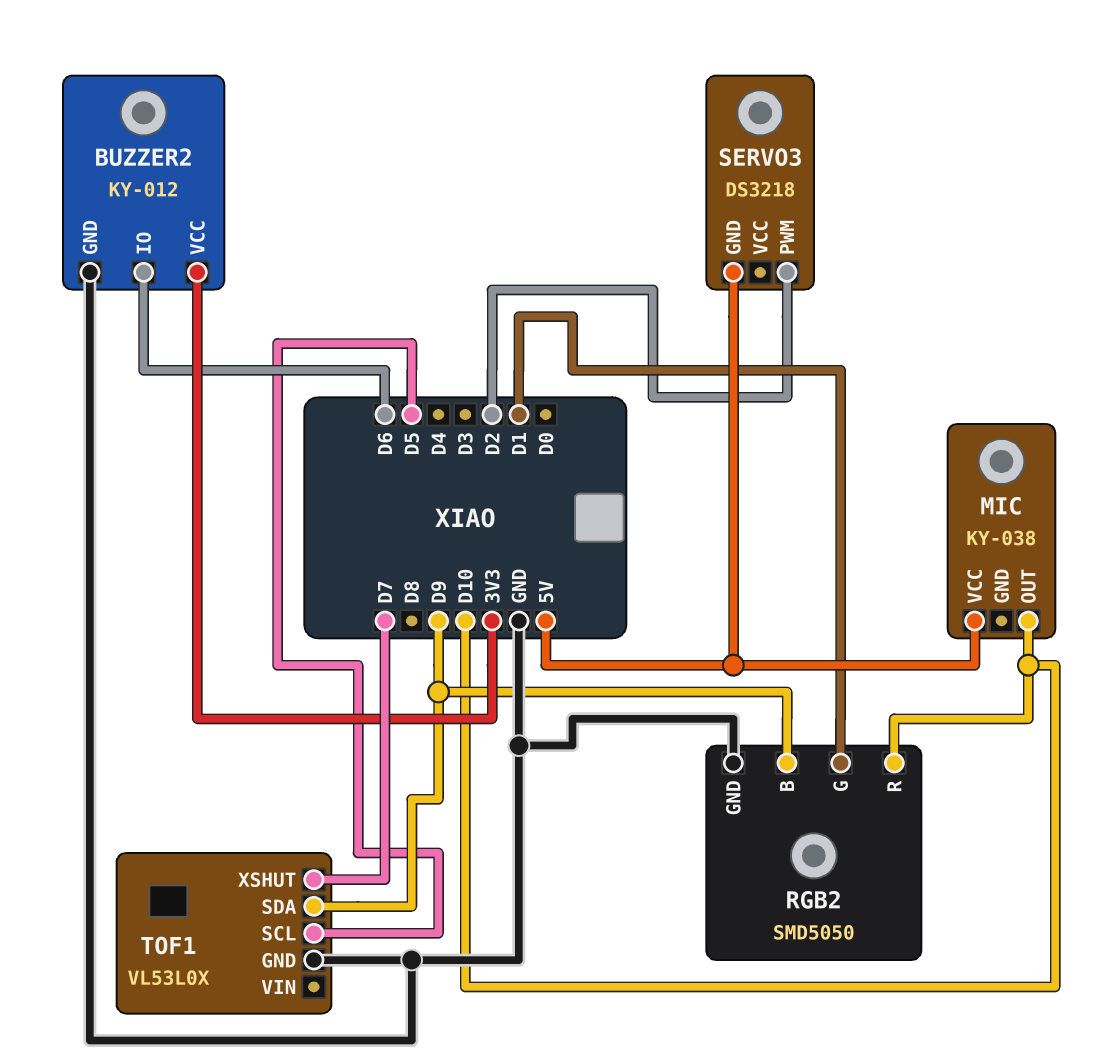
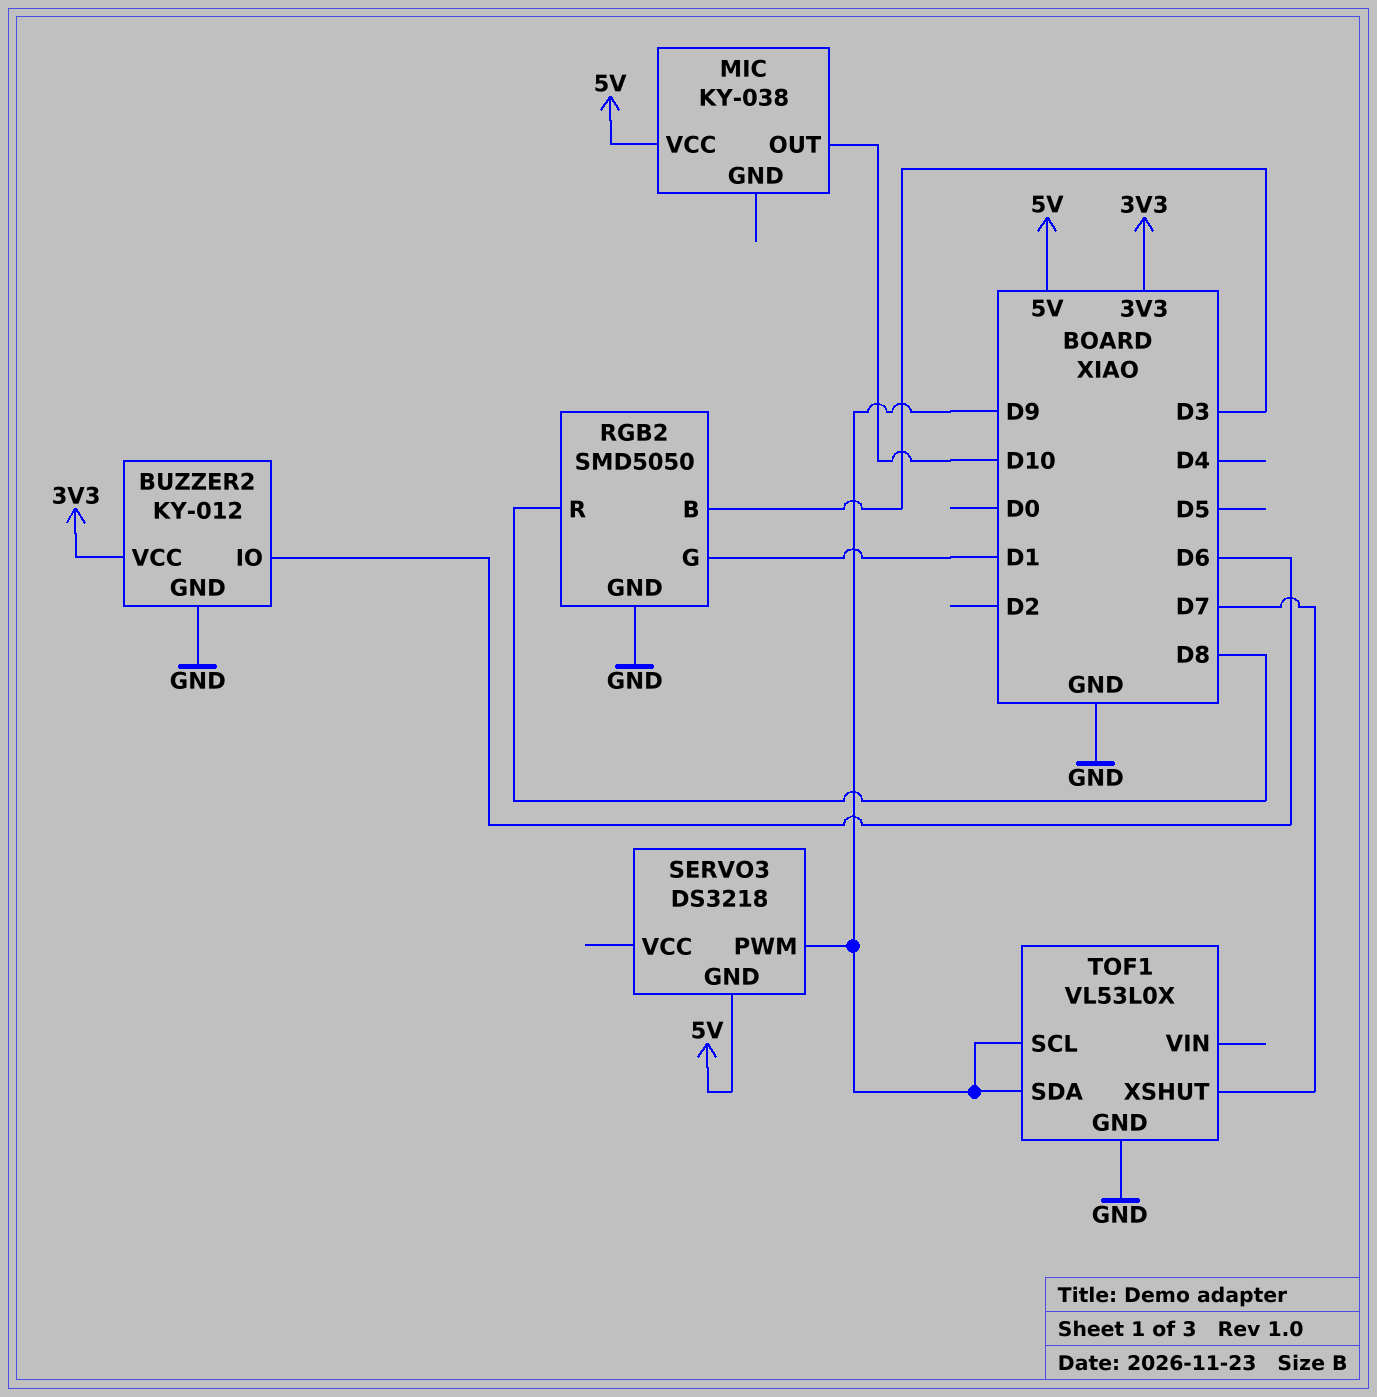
RGB2 pin B: D9 -> D3
RGB2 pin R: D10 -> D8
SERVO3 pin PWM: D2 -> D9
TOF1 pin SCL: D5 -> D9

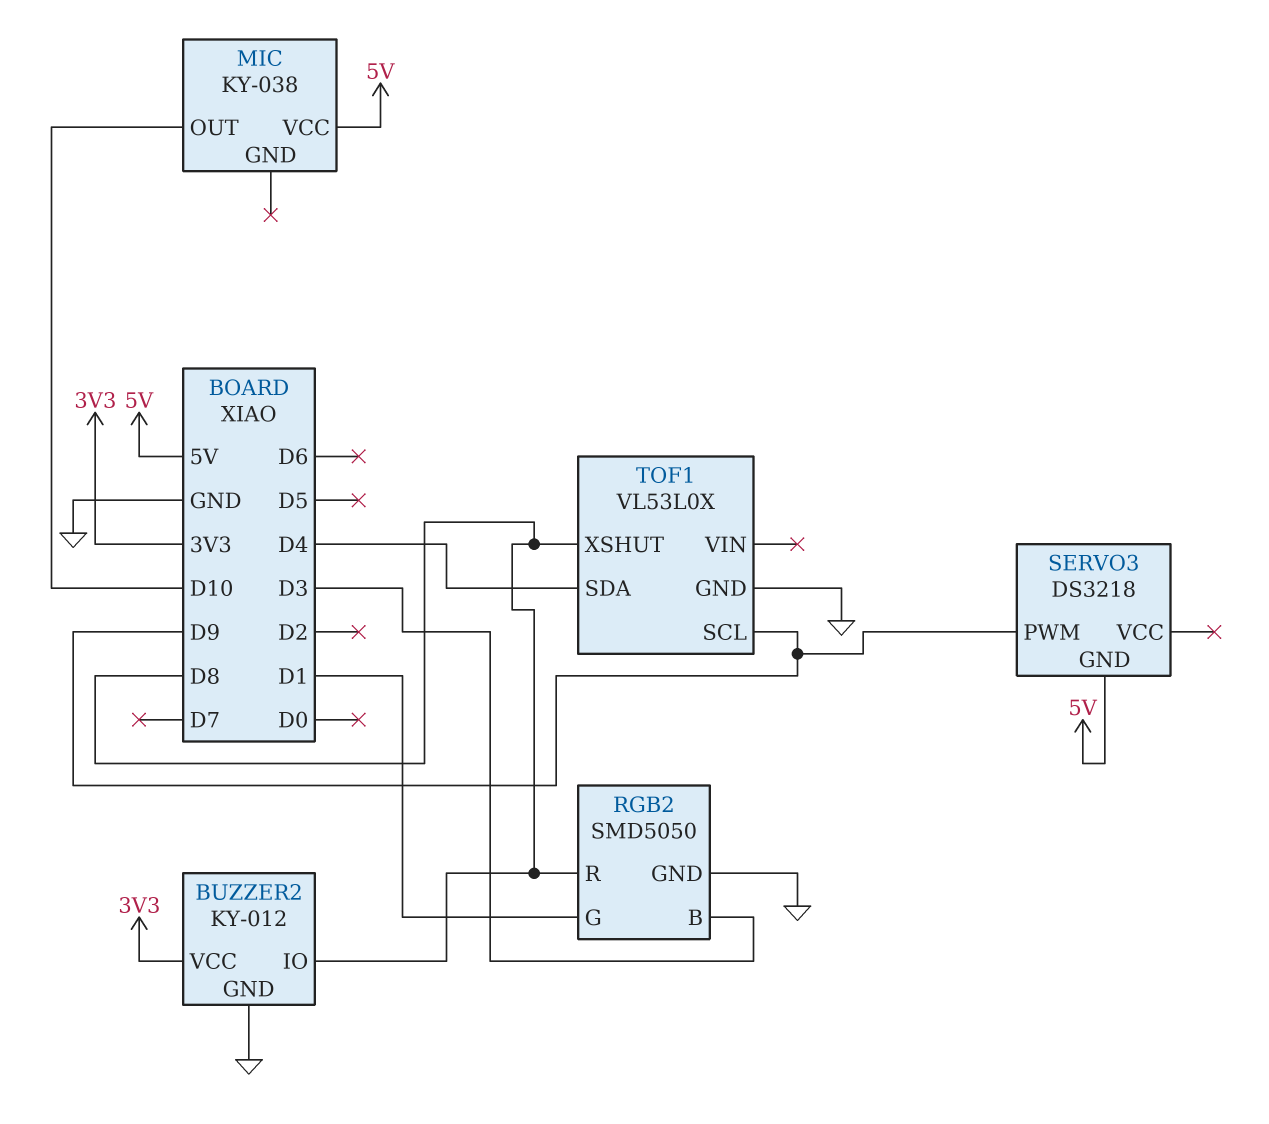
BUZZER2 pin IO: D6 -> D8
TOF1 pin SDA: D9 -> D4
TOF1 pin XSHUT: D7 -> D8

